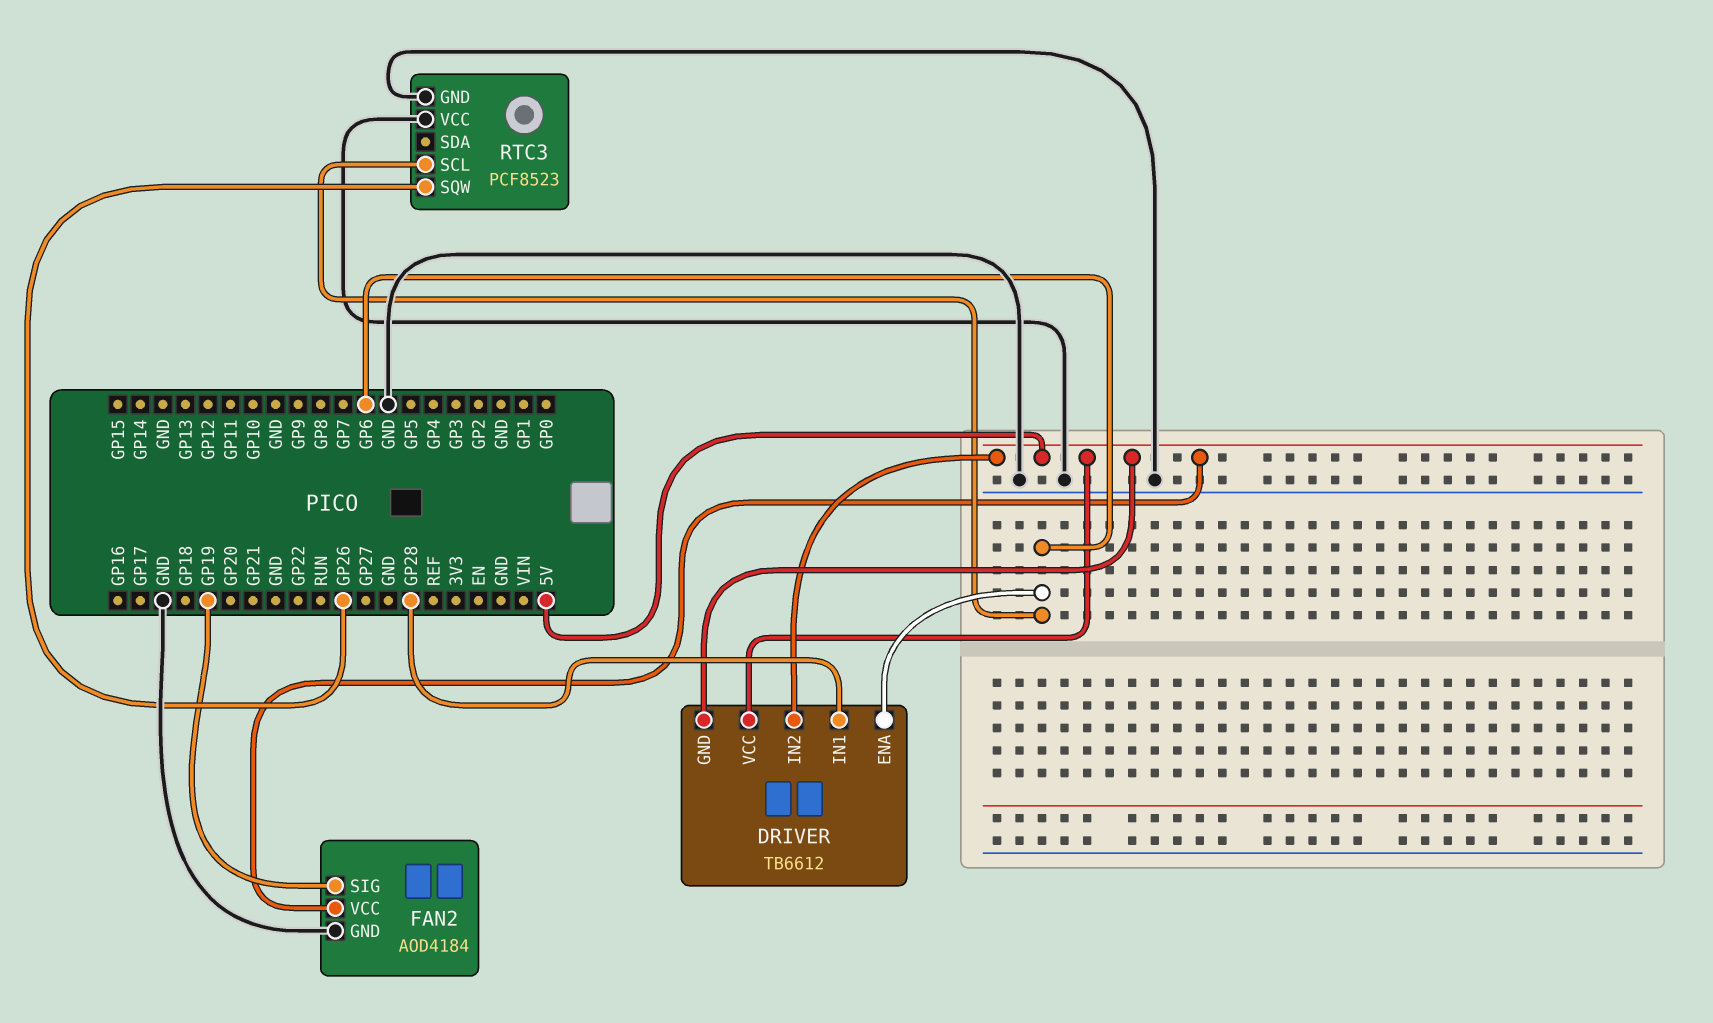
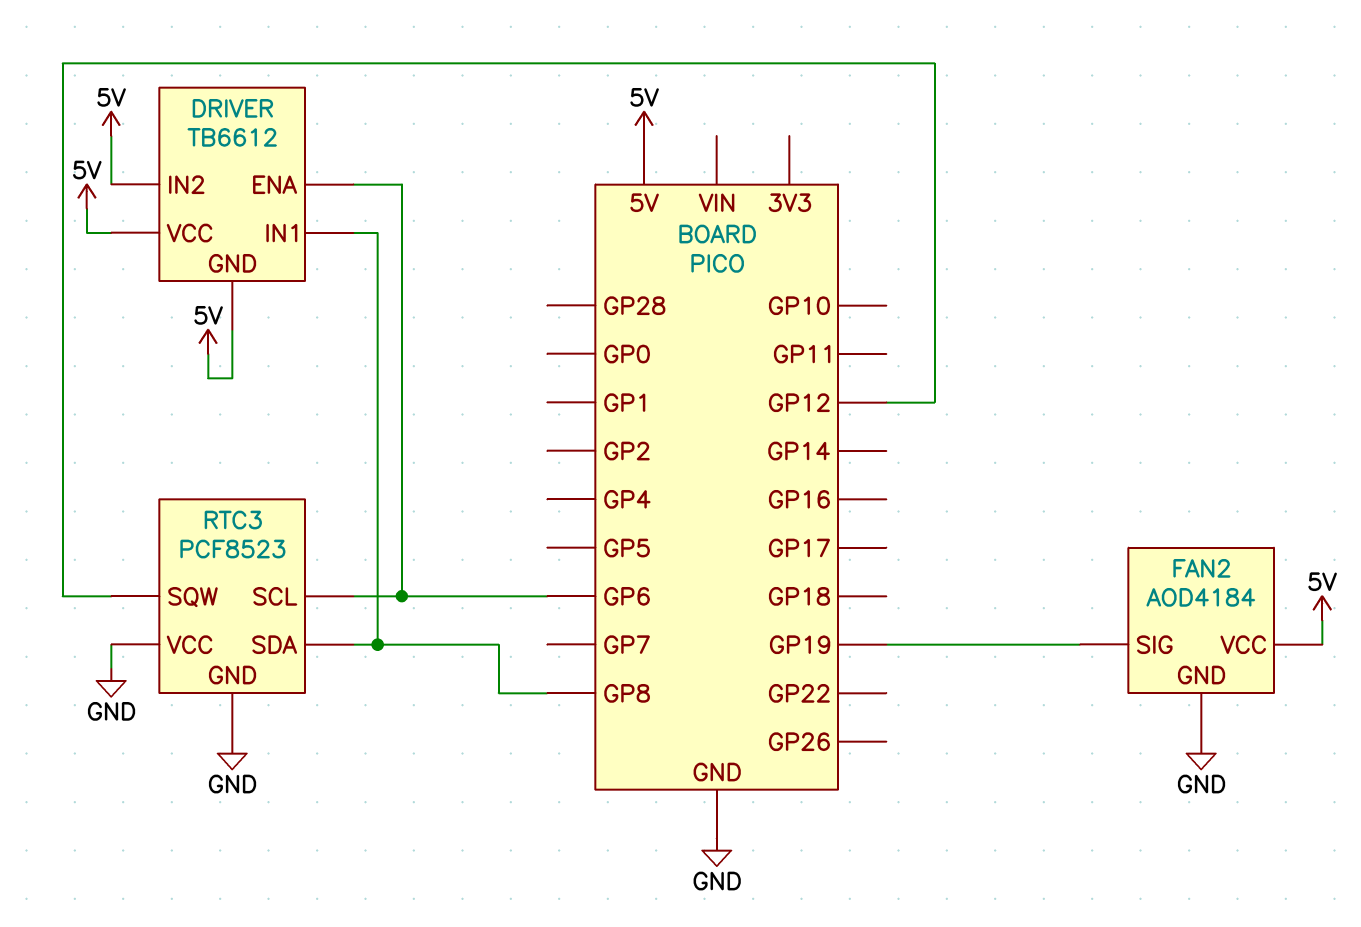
DRIVER pin IN1: GP28 -> GP8
RTC3 pin SDA: none -> GP8
RTC3 pin SQW: GP26 -> GP12

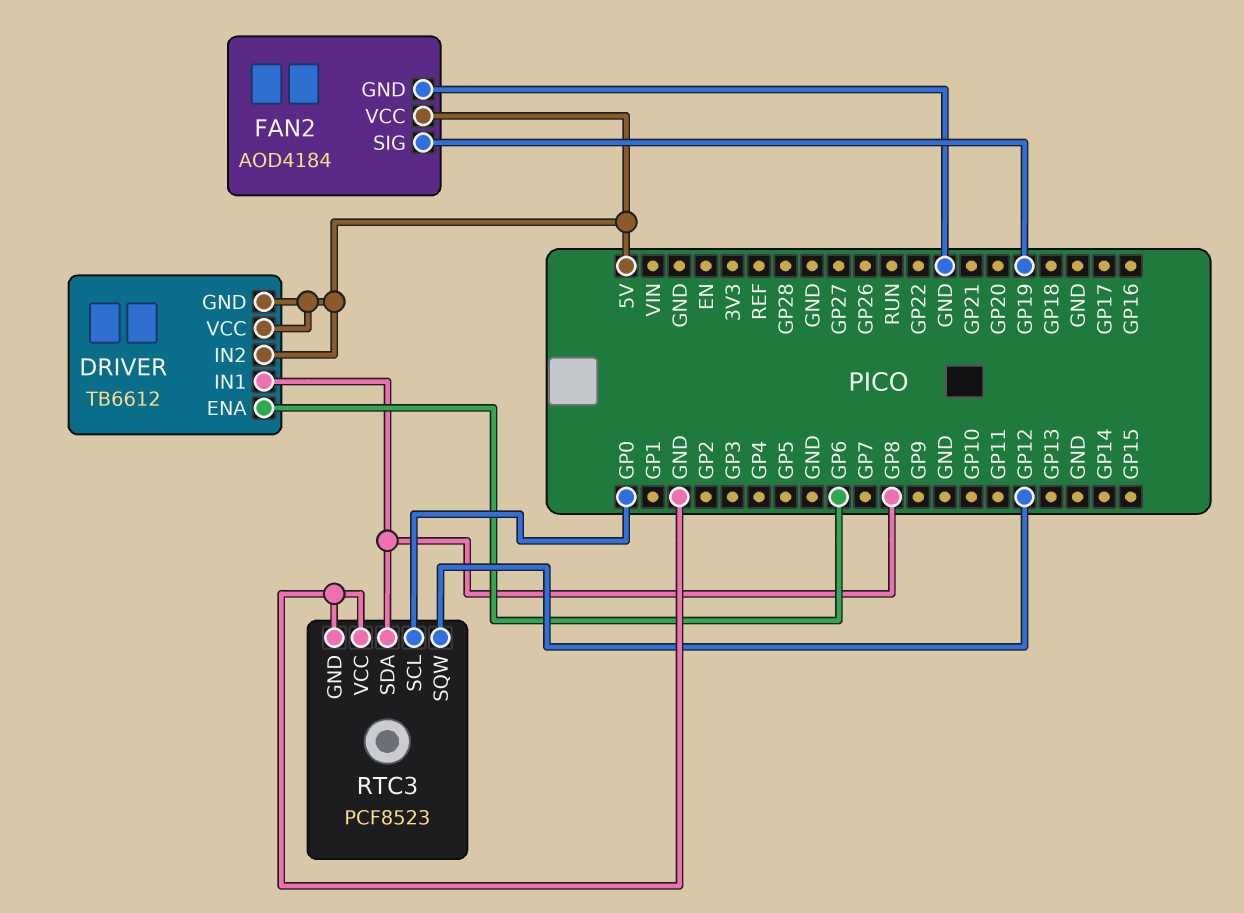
RTC3 pin SCL: GP6 -> GP0

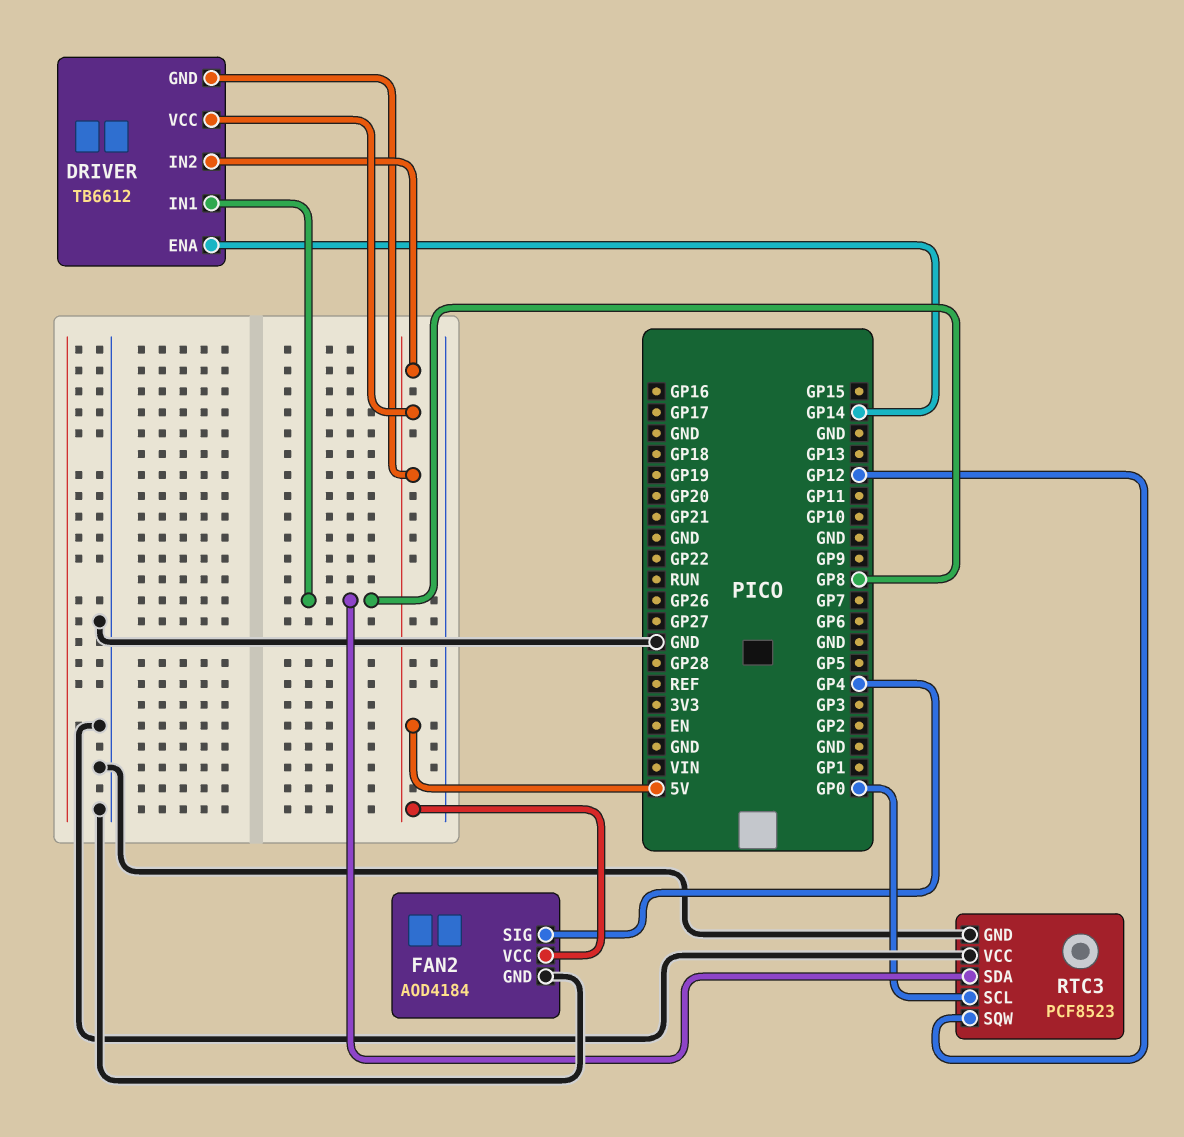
DRIVER pin ENA: GP6 -> GP14
FAN2 pin SIG: GP19 -> GP4

